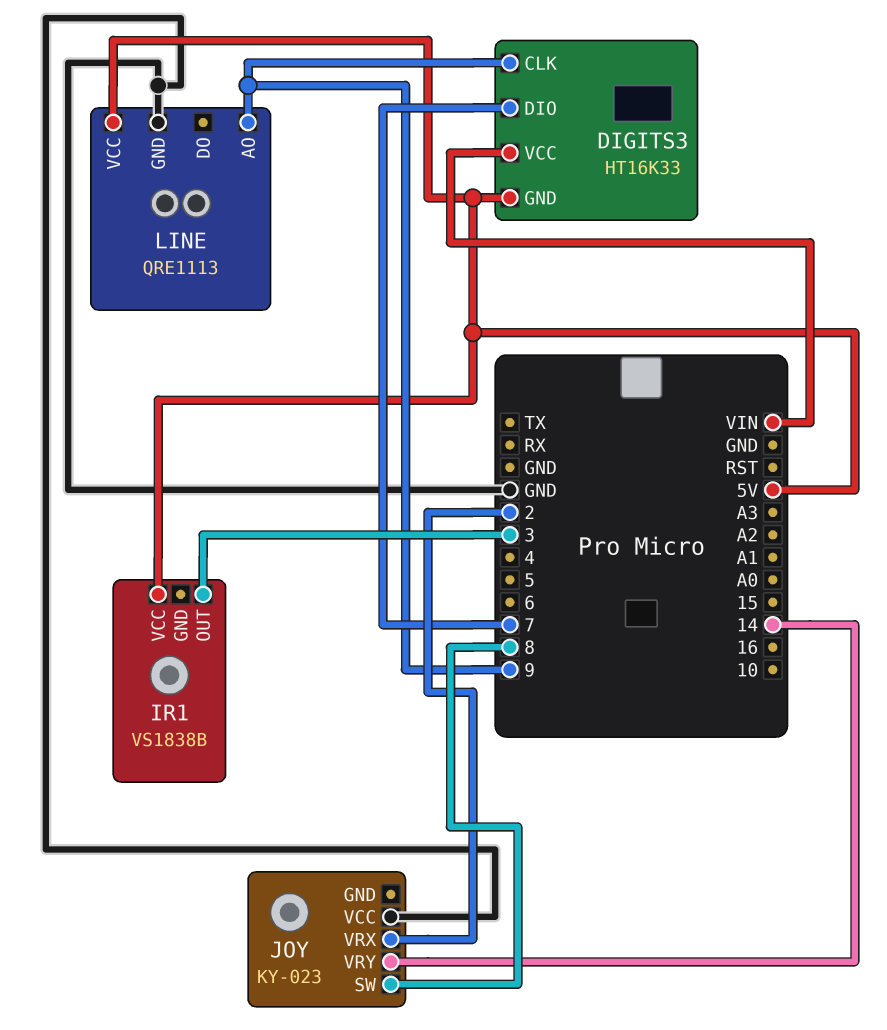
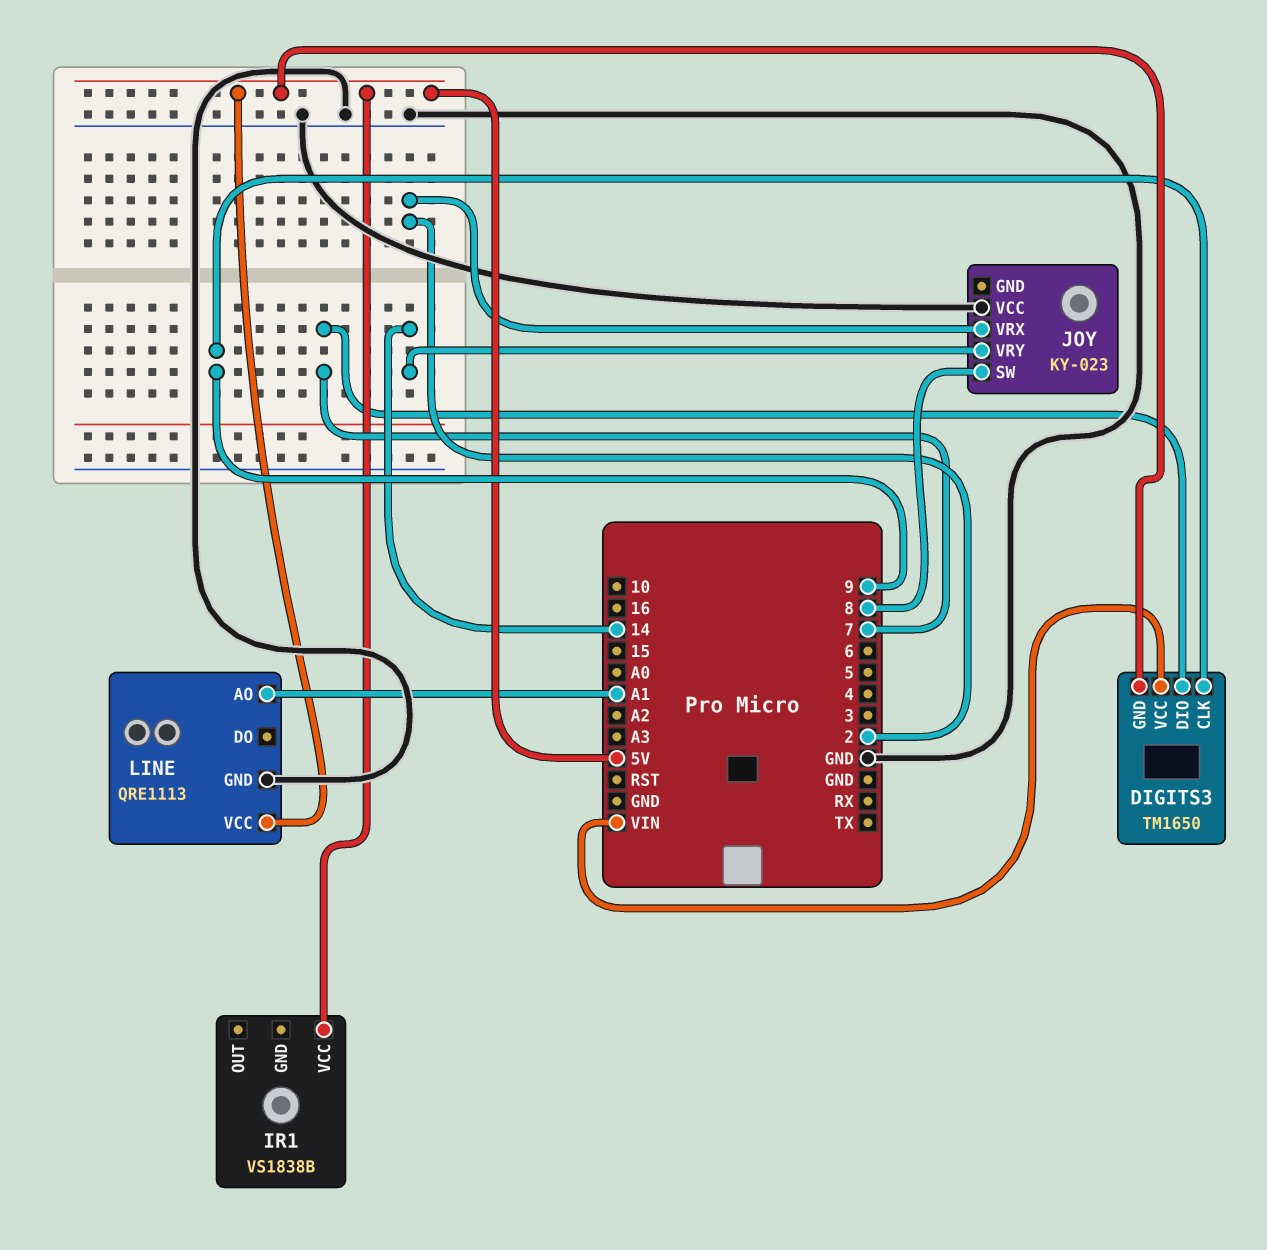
DIGITS3: HT16K33 -> TM1650
IR1 pin OUT: 3 -> none
LINE pin AO: 9 -> A1

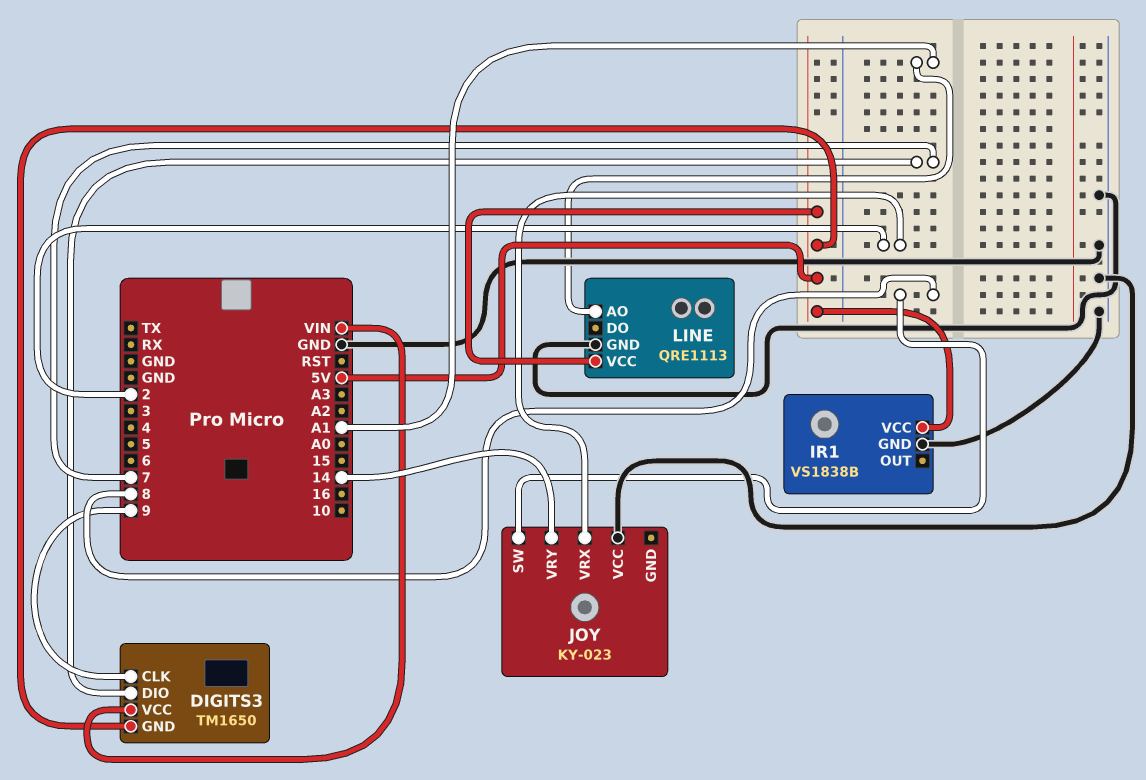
IR1 pin GND: none -> GND

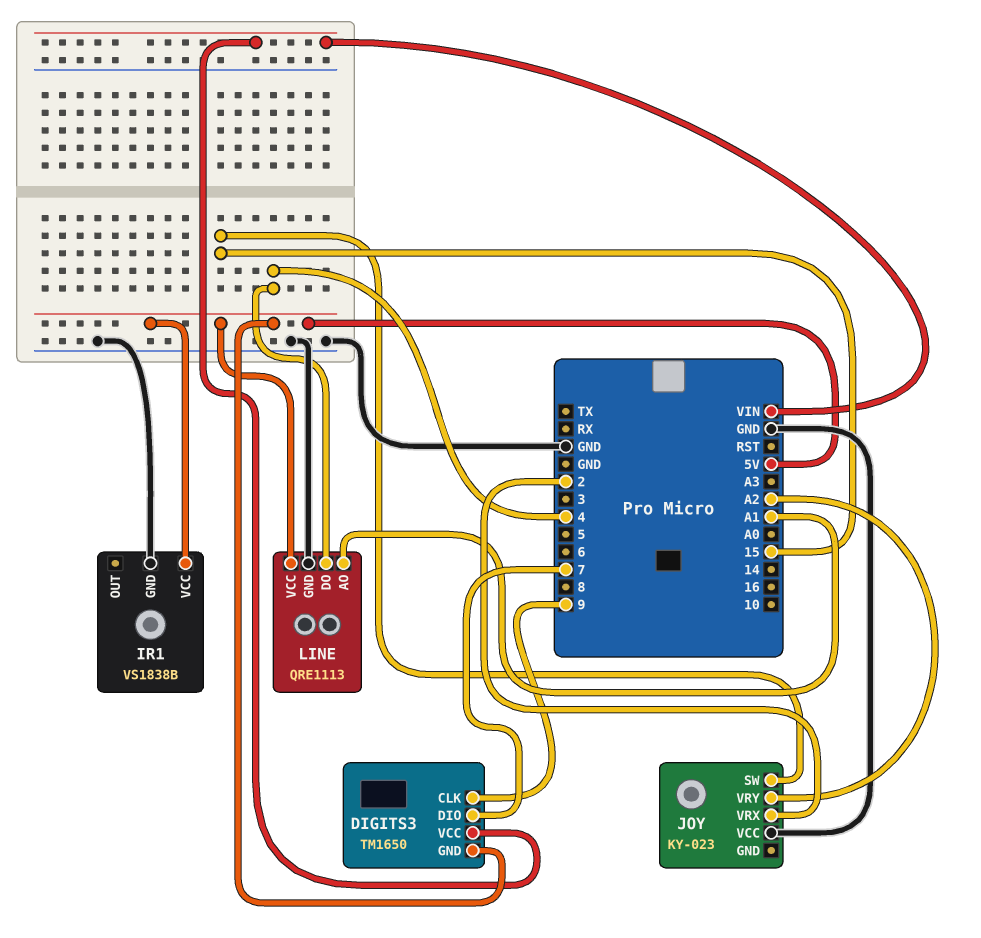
JOY pin SW: 8 -> 15
JOY pin VRY: 14 -> A2
LINE pin DO: none -> 4

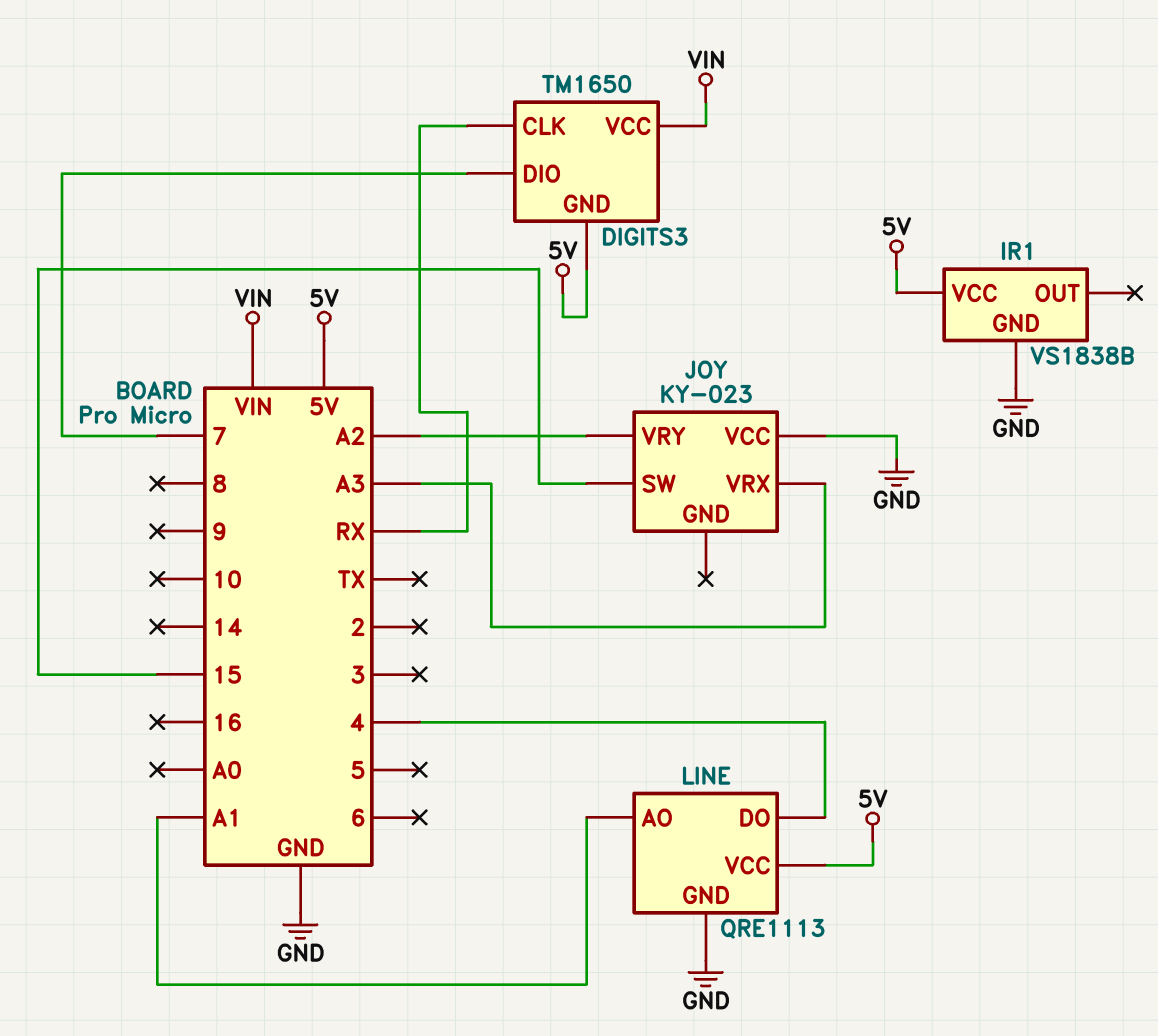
DIGITS3 pin CLK: 9 -> RX
JOY pin VRX: 2 -> A3

